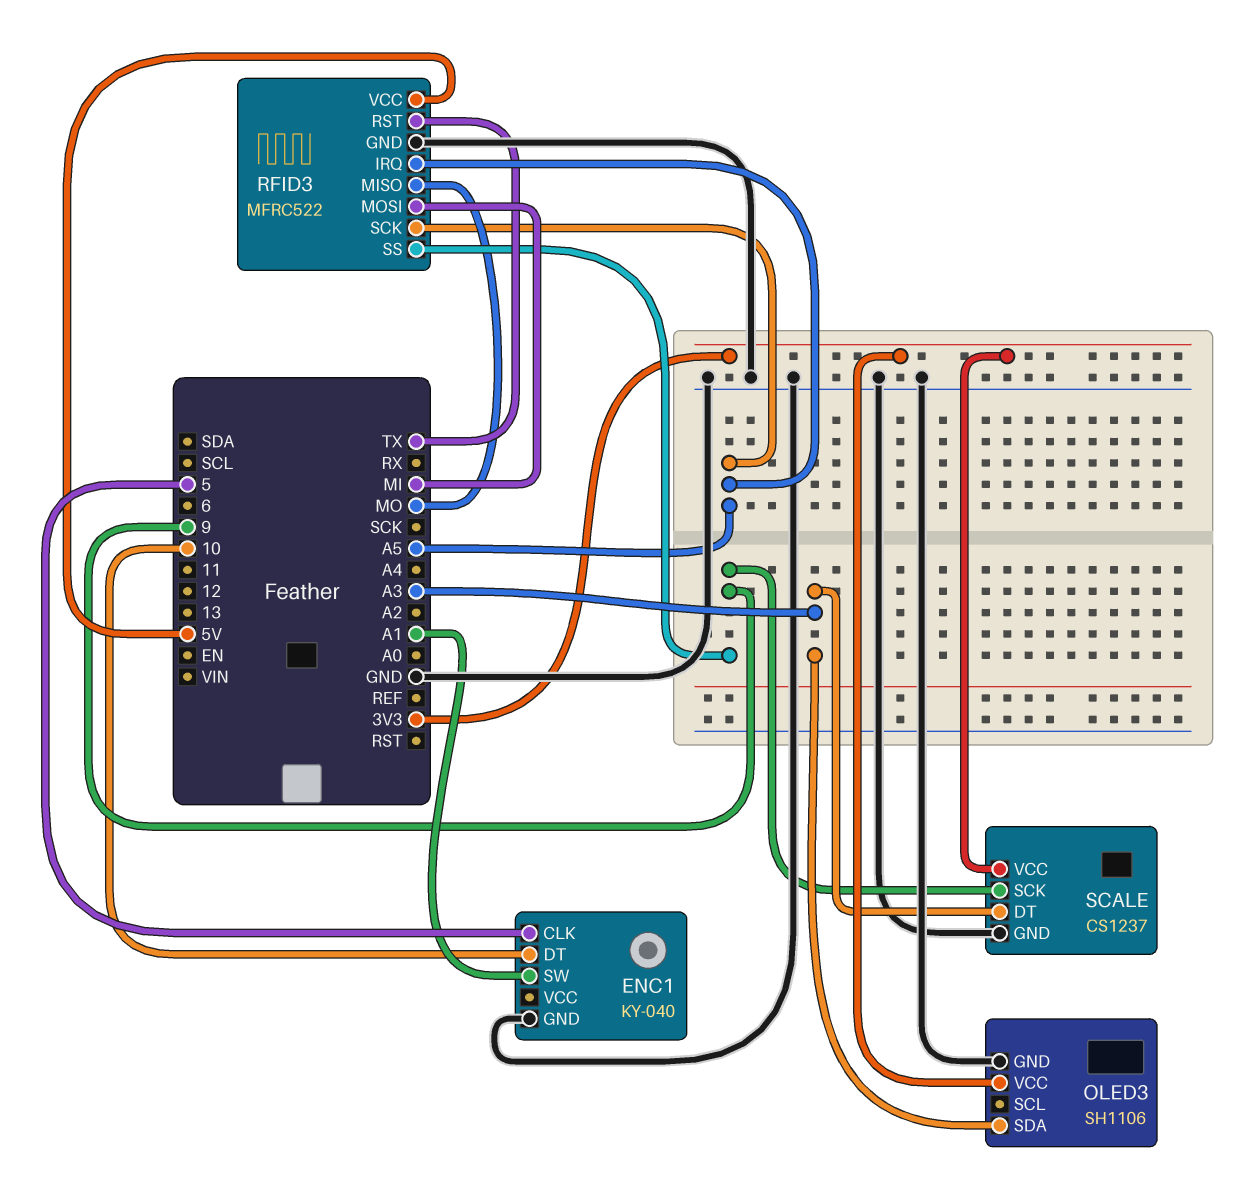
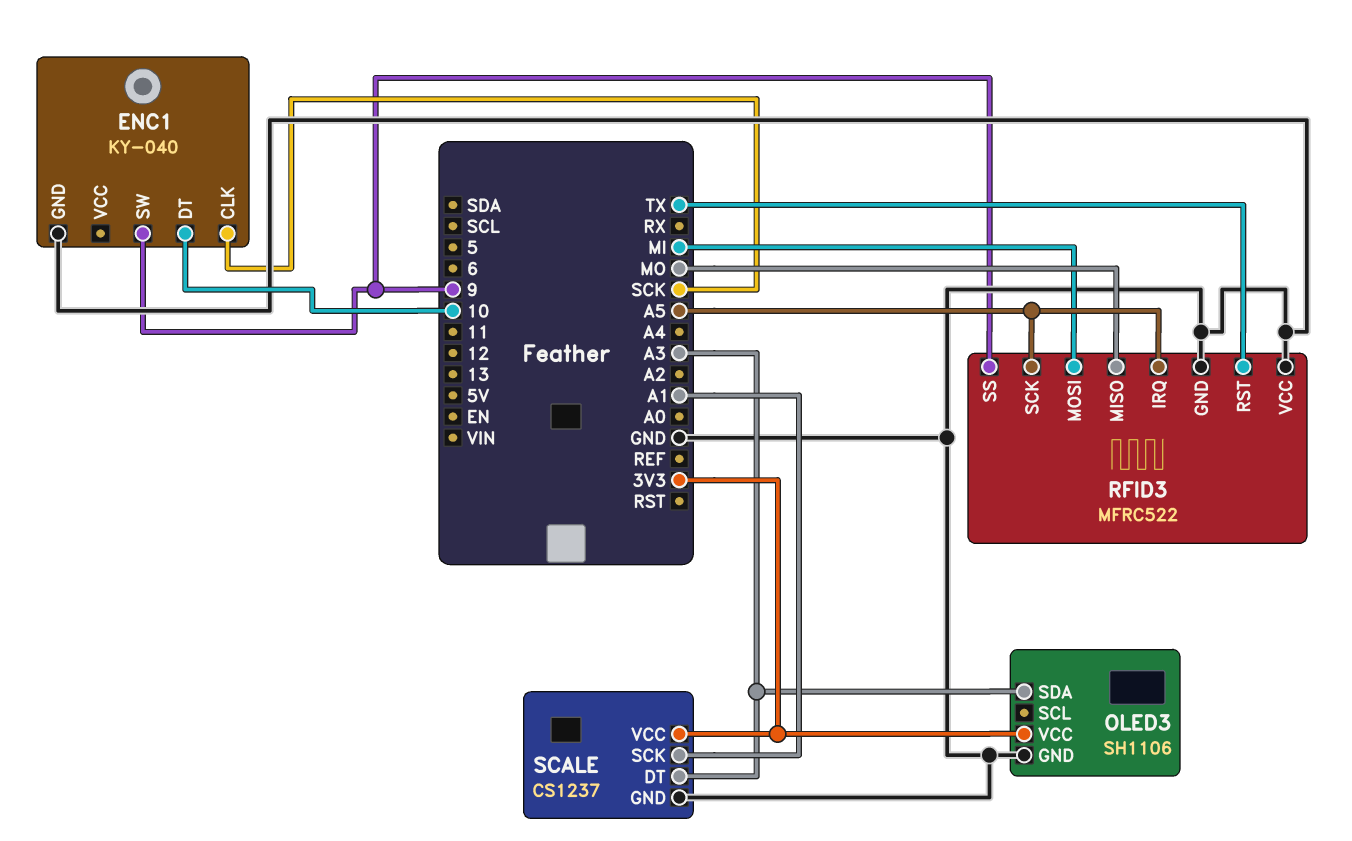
ENC1 pin CLK: 5 -> SCK
ENC1 pin SW: A1 -> 9
RFID3 pin VCC: 5V -> GND
SCALE pin SCK: 9 -> A1

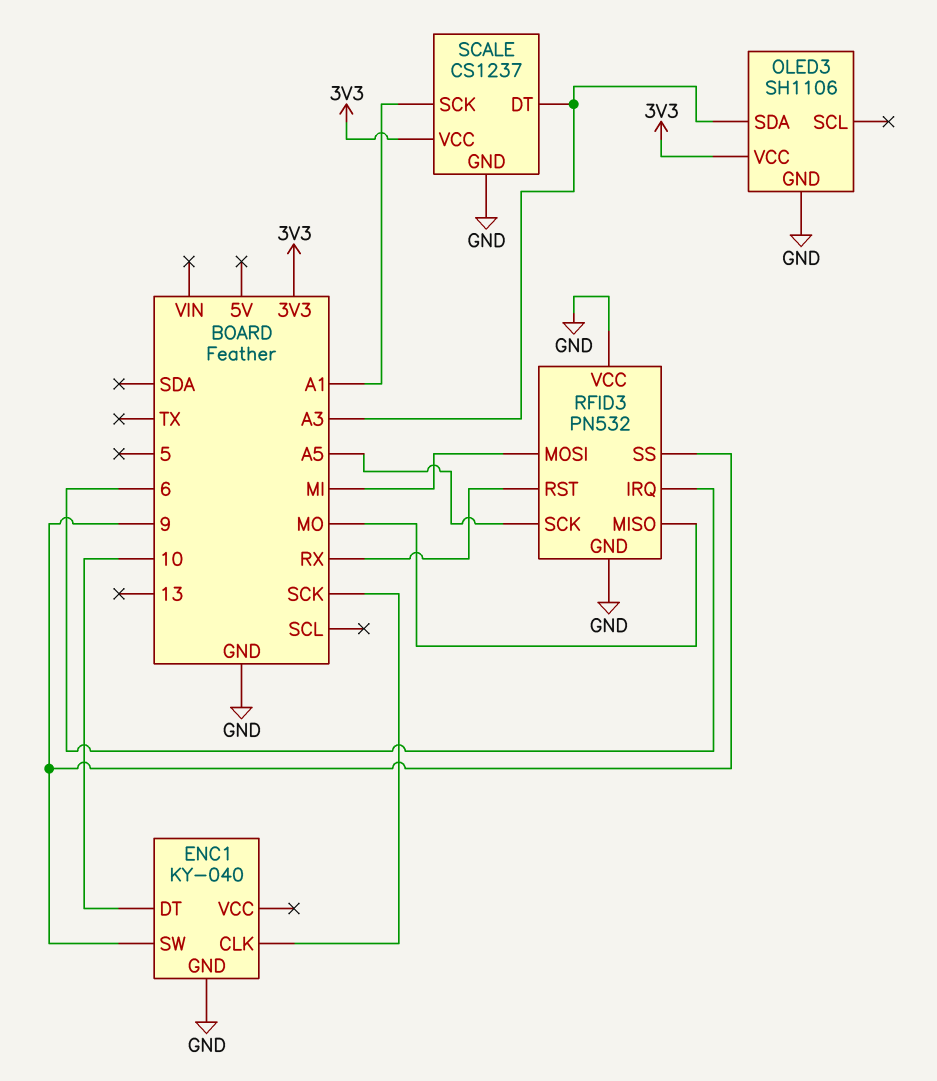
RFID3: MFRC522 -> PN532
RFID3 pin IRQ: A5 -> 6
RFID3 pin RST: TX -> RX

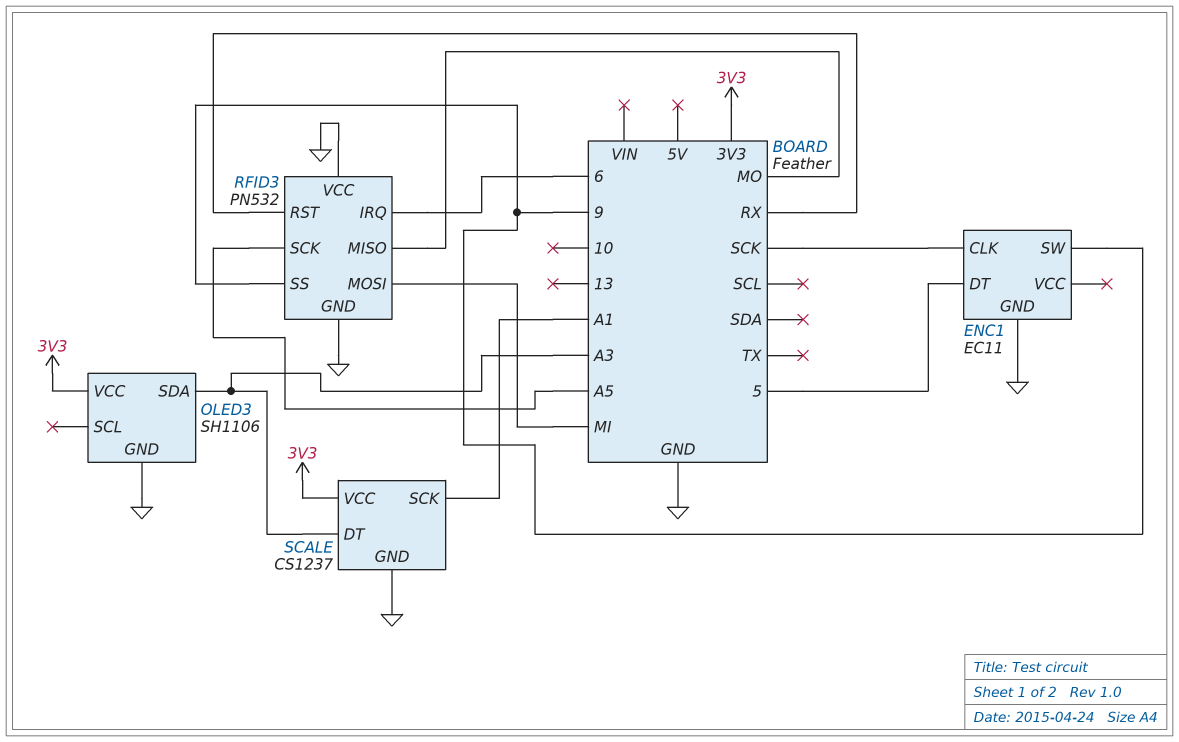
ENC1: KY-040 -> EC11
ENC1 pin DT: 10 -> 5

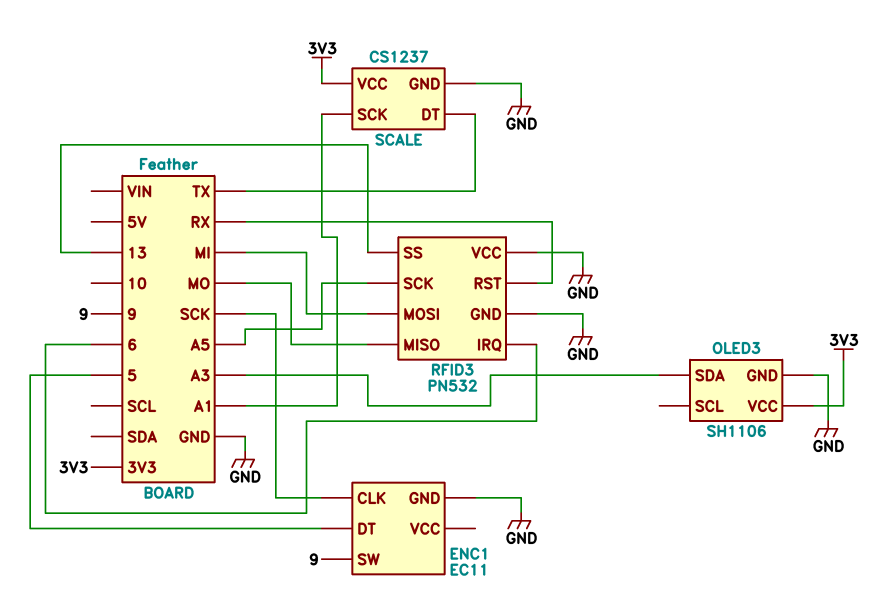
RFID3 pin SS: 9 -> 13
SCALE pin DT: A3 -> TX

